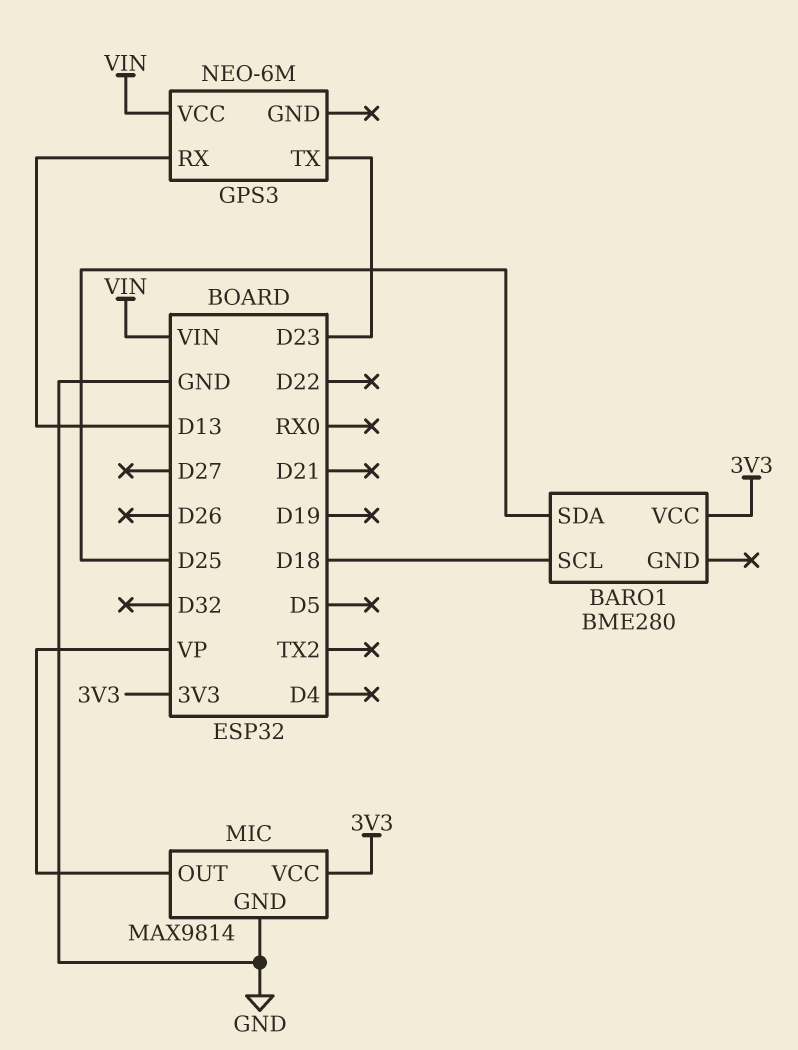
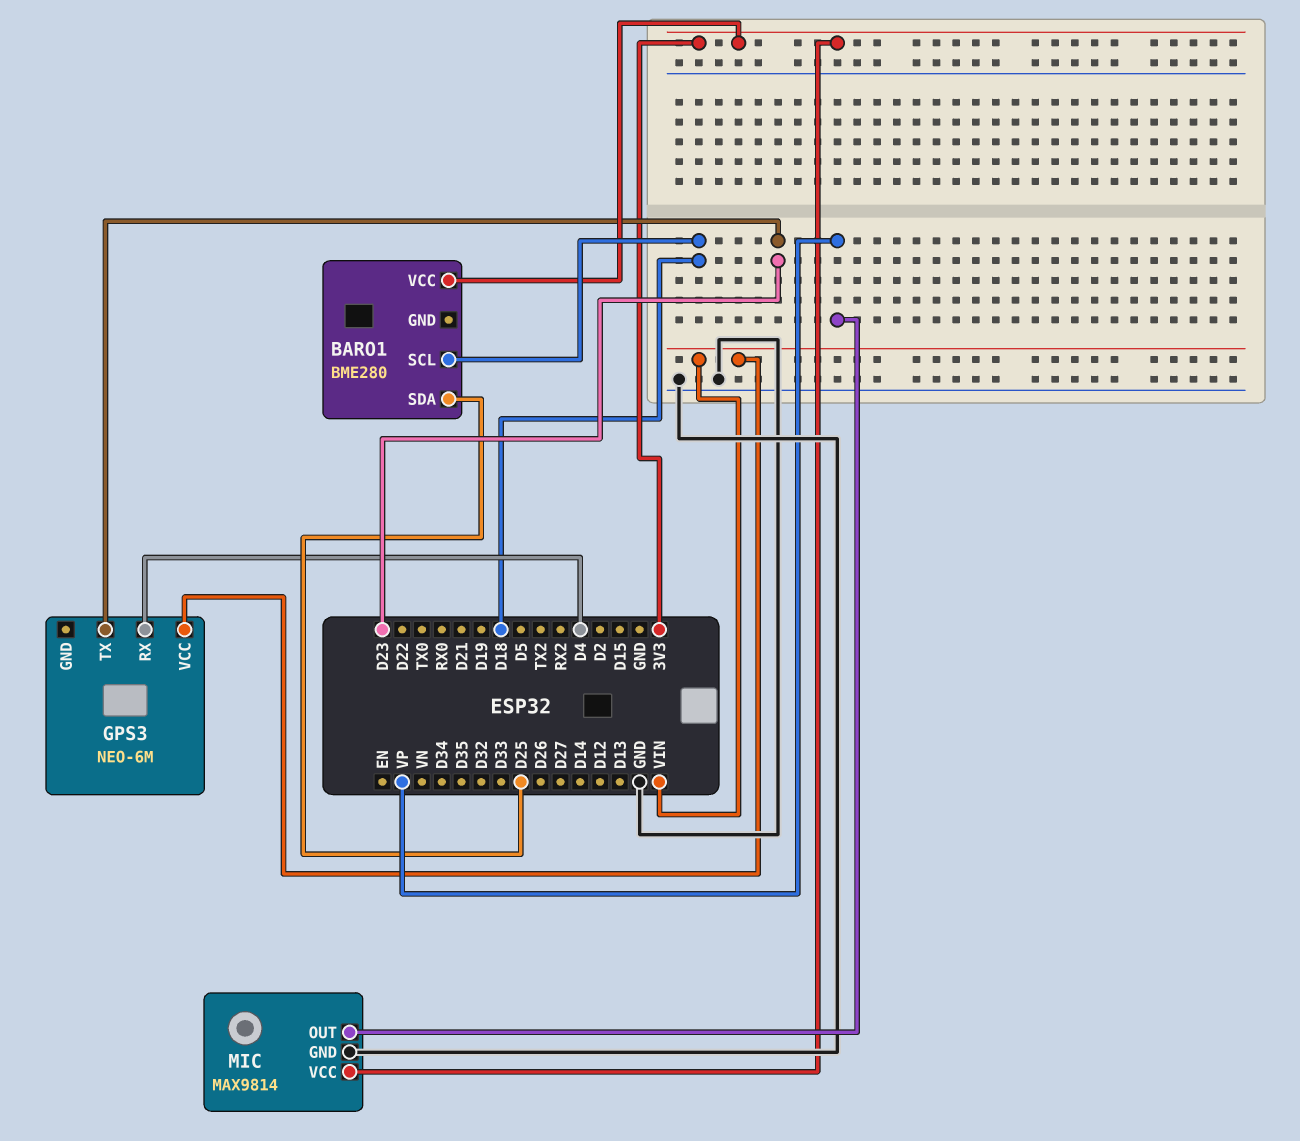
GPS3 pin RX: D13 -> D4

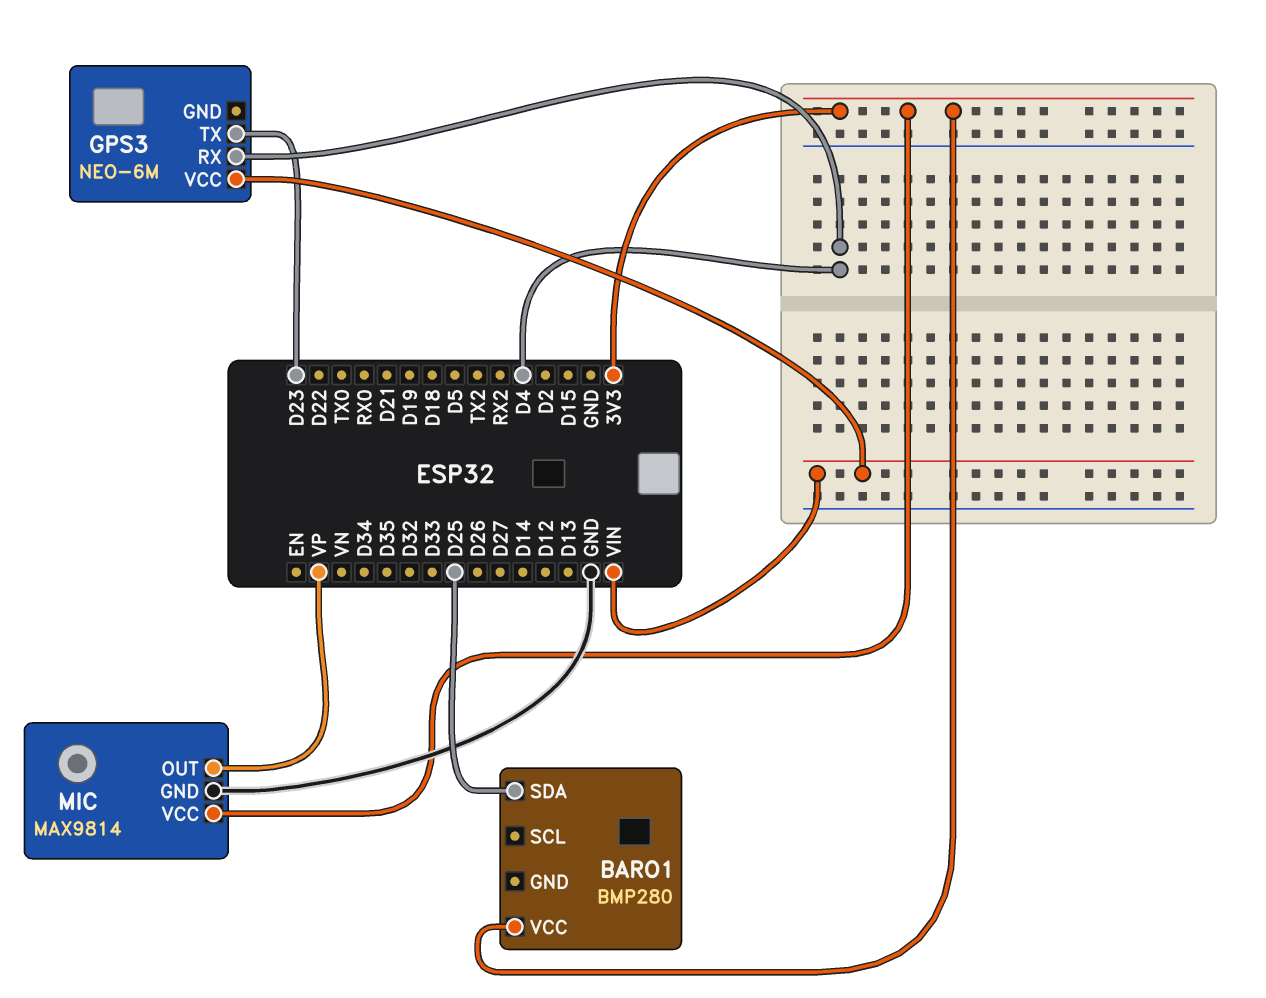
BARO1: BME280 -> BMP280
BARO1 pin SCL: D18 -> none

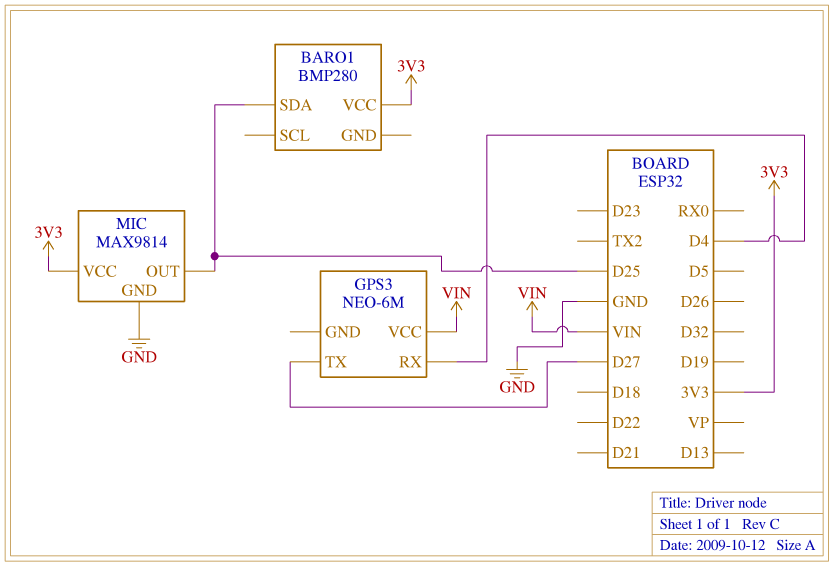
GPS3 pin TX: D23 -> D27
MIC pin OUT: VP -> D25

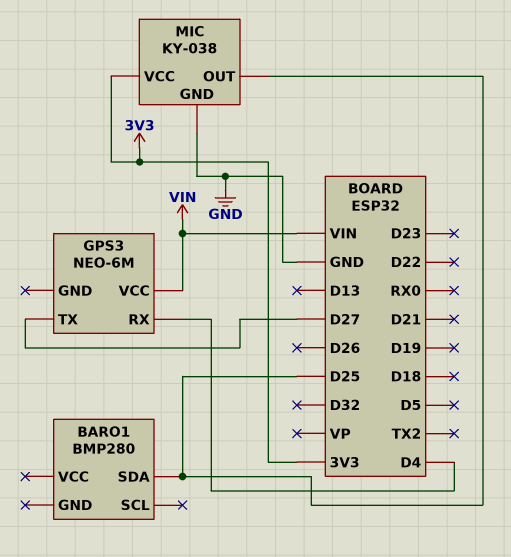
BARO1 pin VCC: 3V3 -> none
MIC: MAX9814 -> KY-038

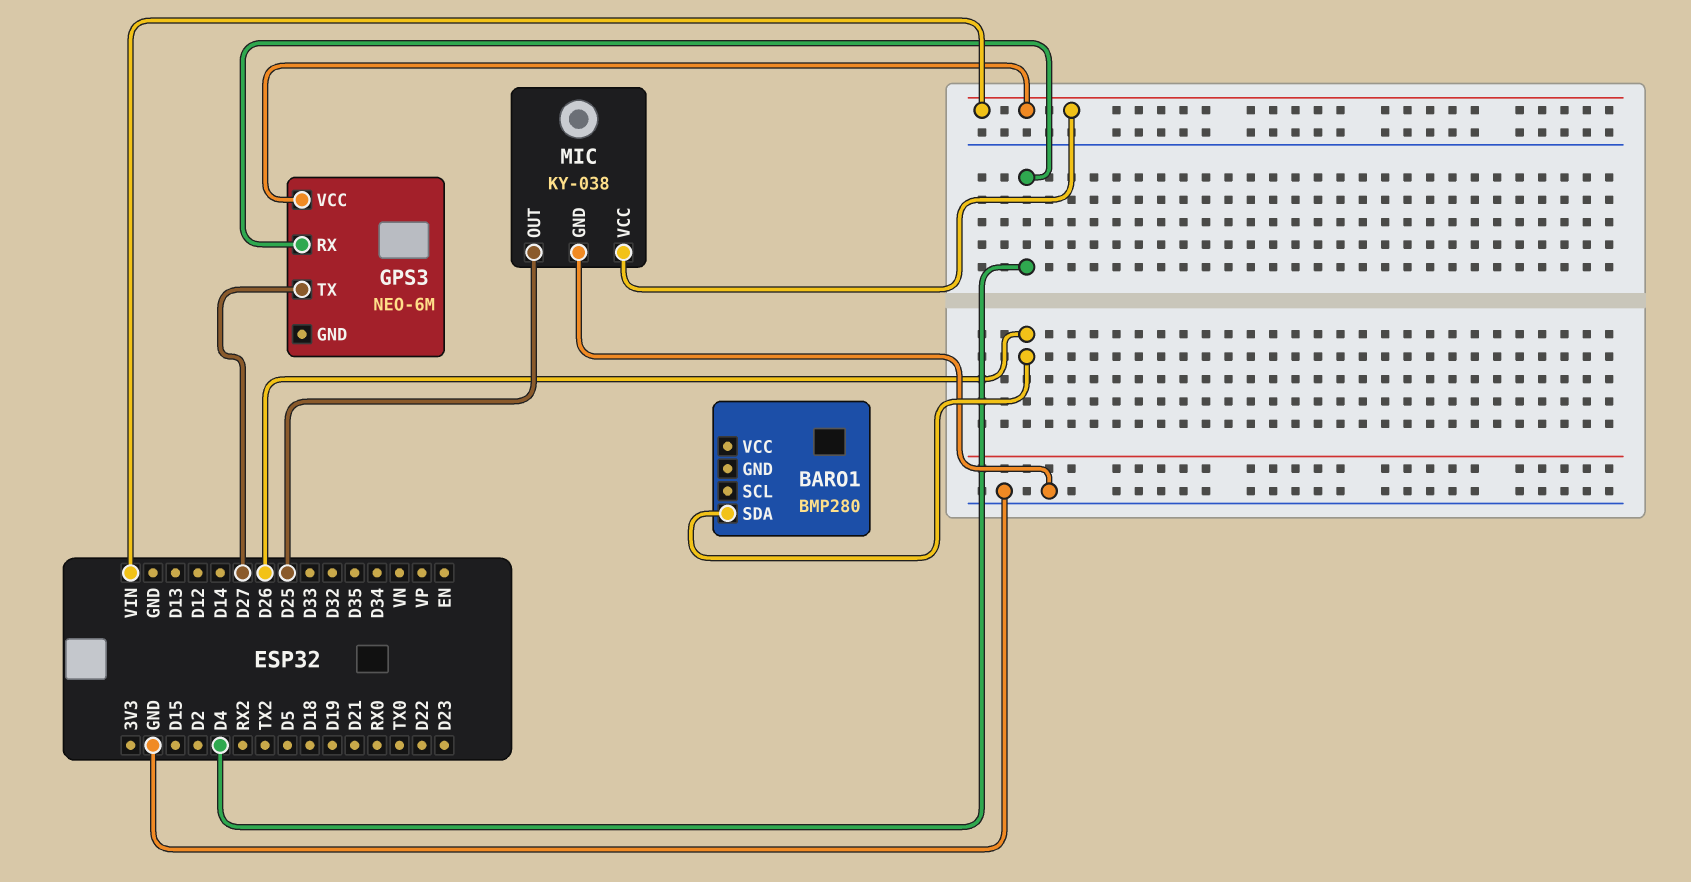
BARO1 pin SDA: D25 -> D26
MIC pin VCC: 3V3 -> VIN

